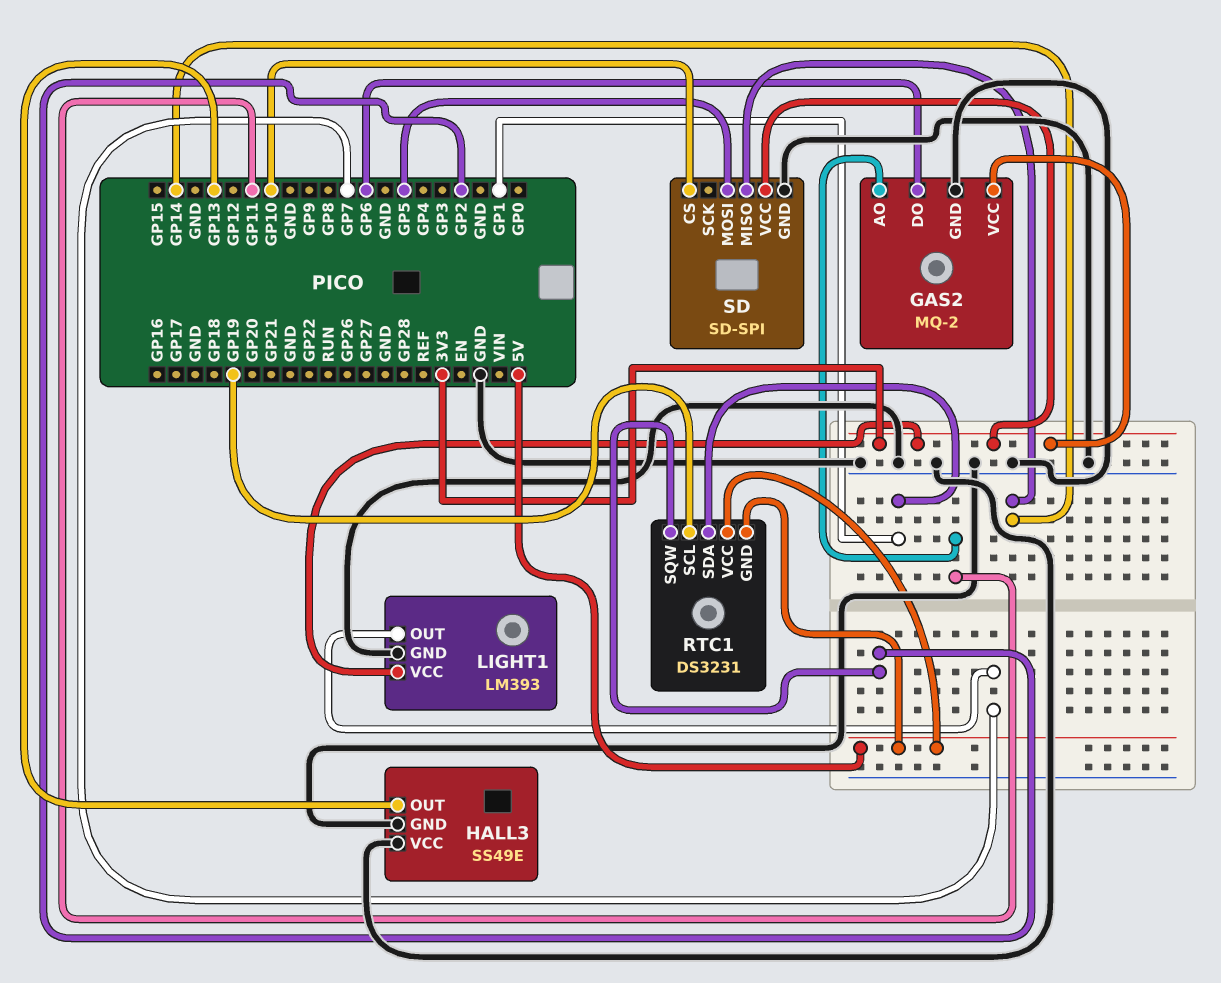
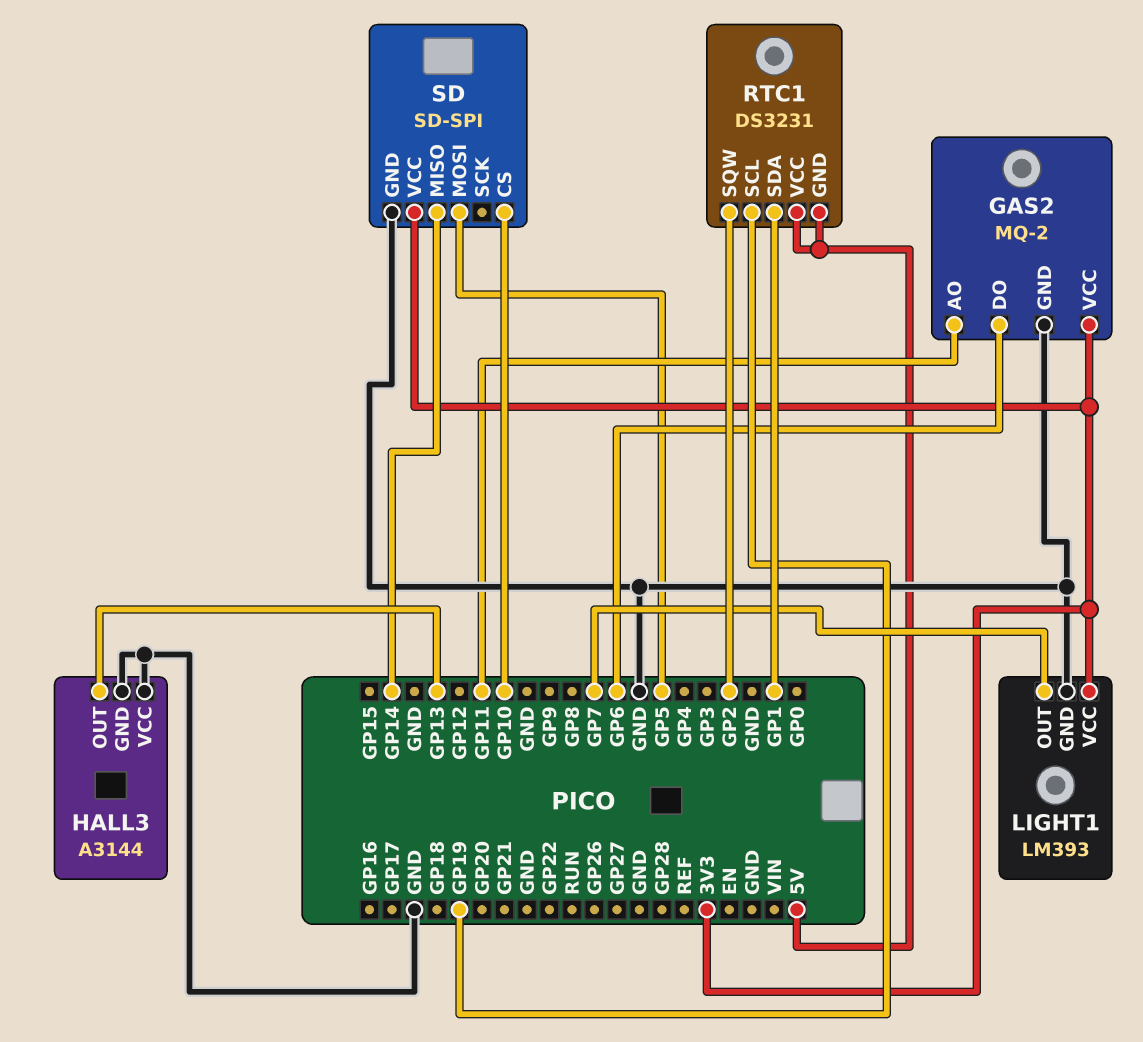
HALL3: SS49E -> A3144

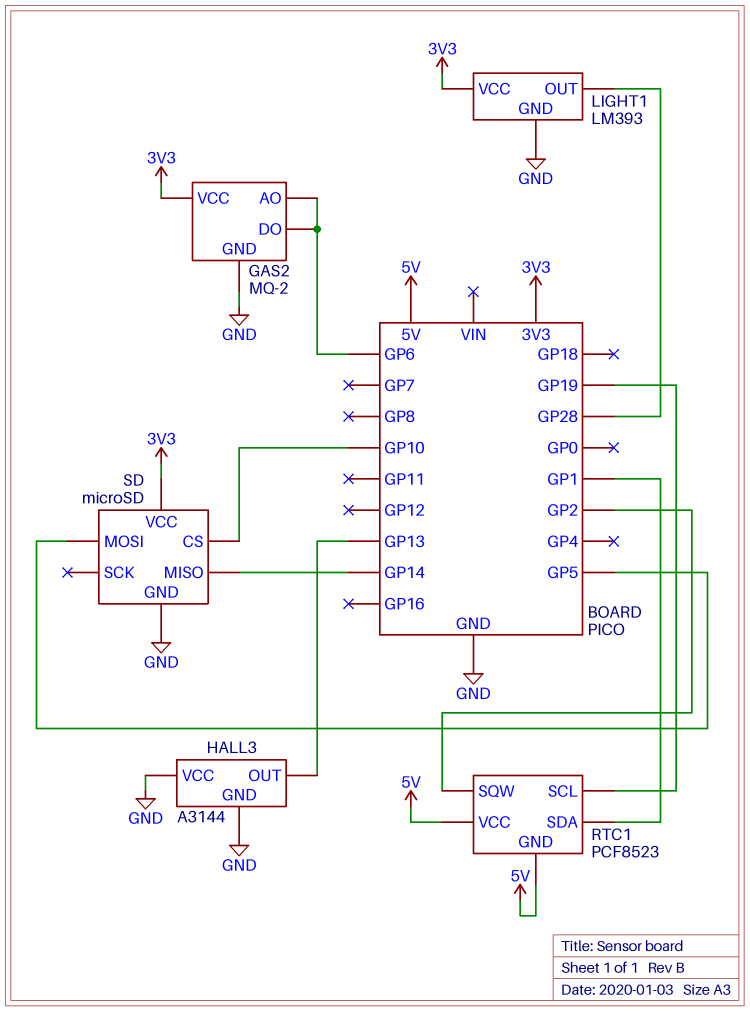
GAS2 pin AO: GP11 -> GP6
LIGHT1 pin OUT: GP7 -> GP28
RTC1: DS3231 -> PCF8523
SD: SD-SPI -> microSD

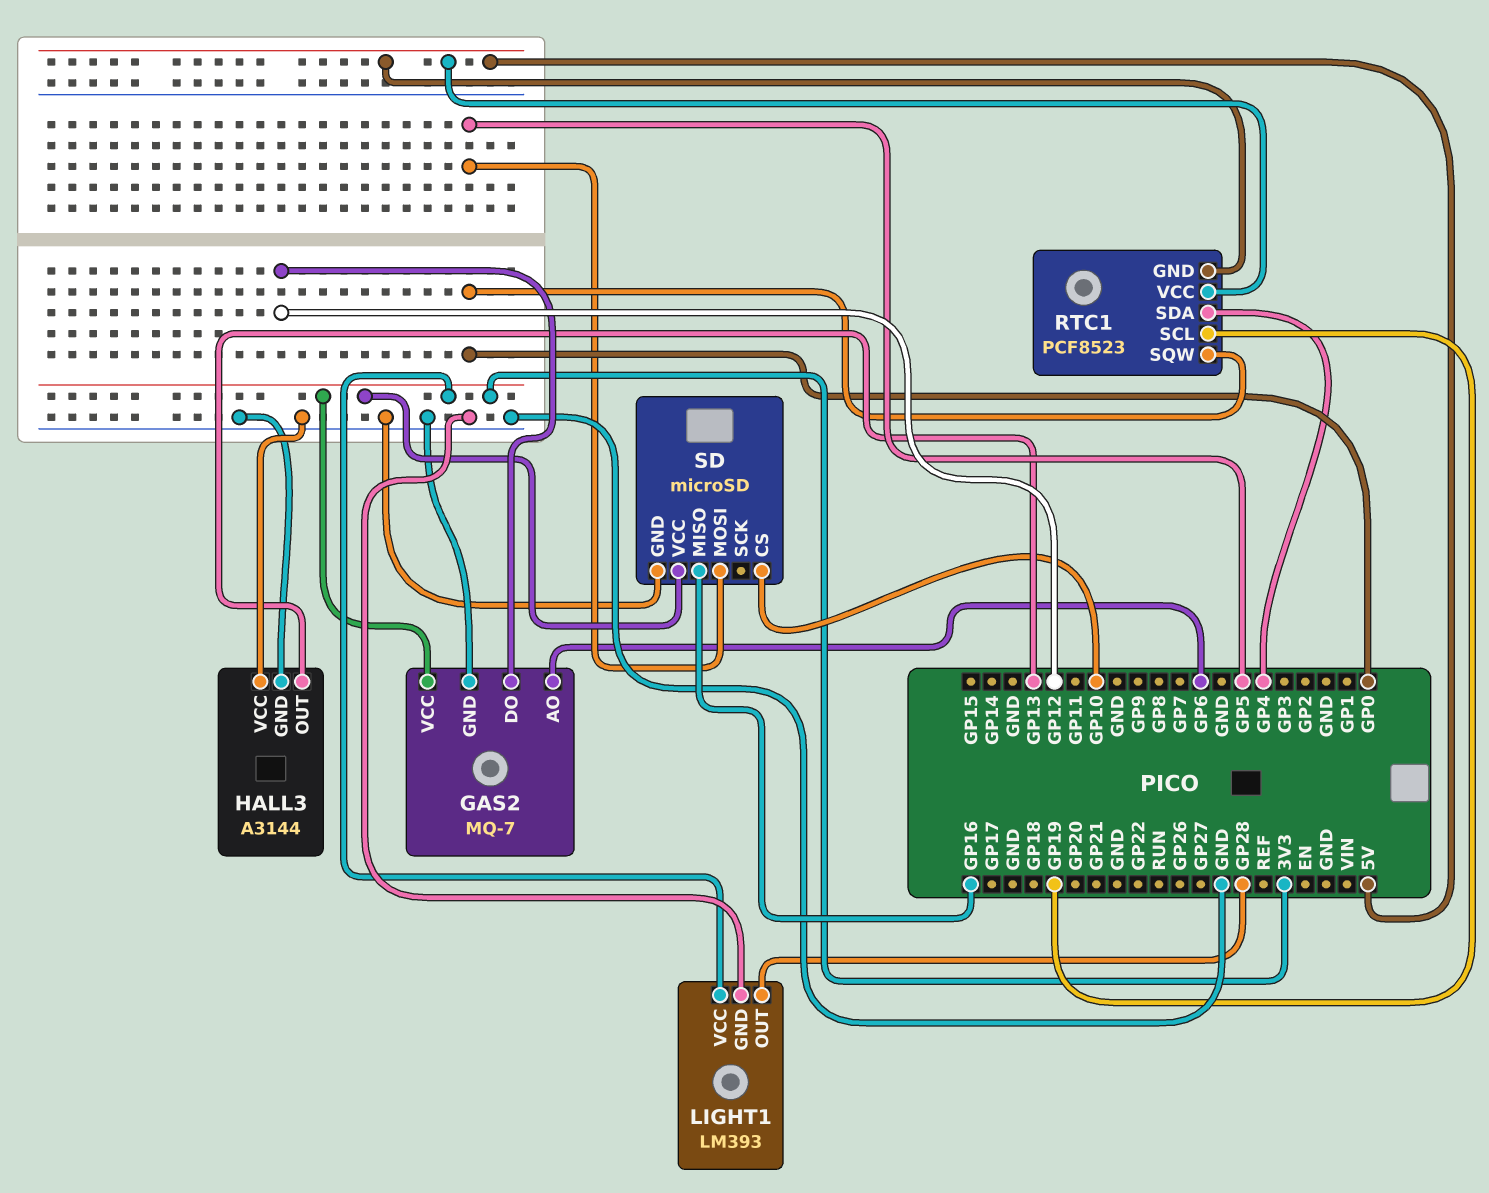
GAS2: MQ-2 -> MQ-7
GAS2 pin DO: GP6 -> GP12
RTC1 pin SDA: GP1 -> GP4
RTC1 pin SQW: GP2 -> GP0
SD pin MISO: GP14 -> GP16

